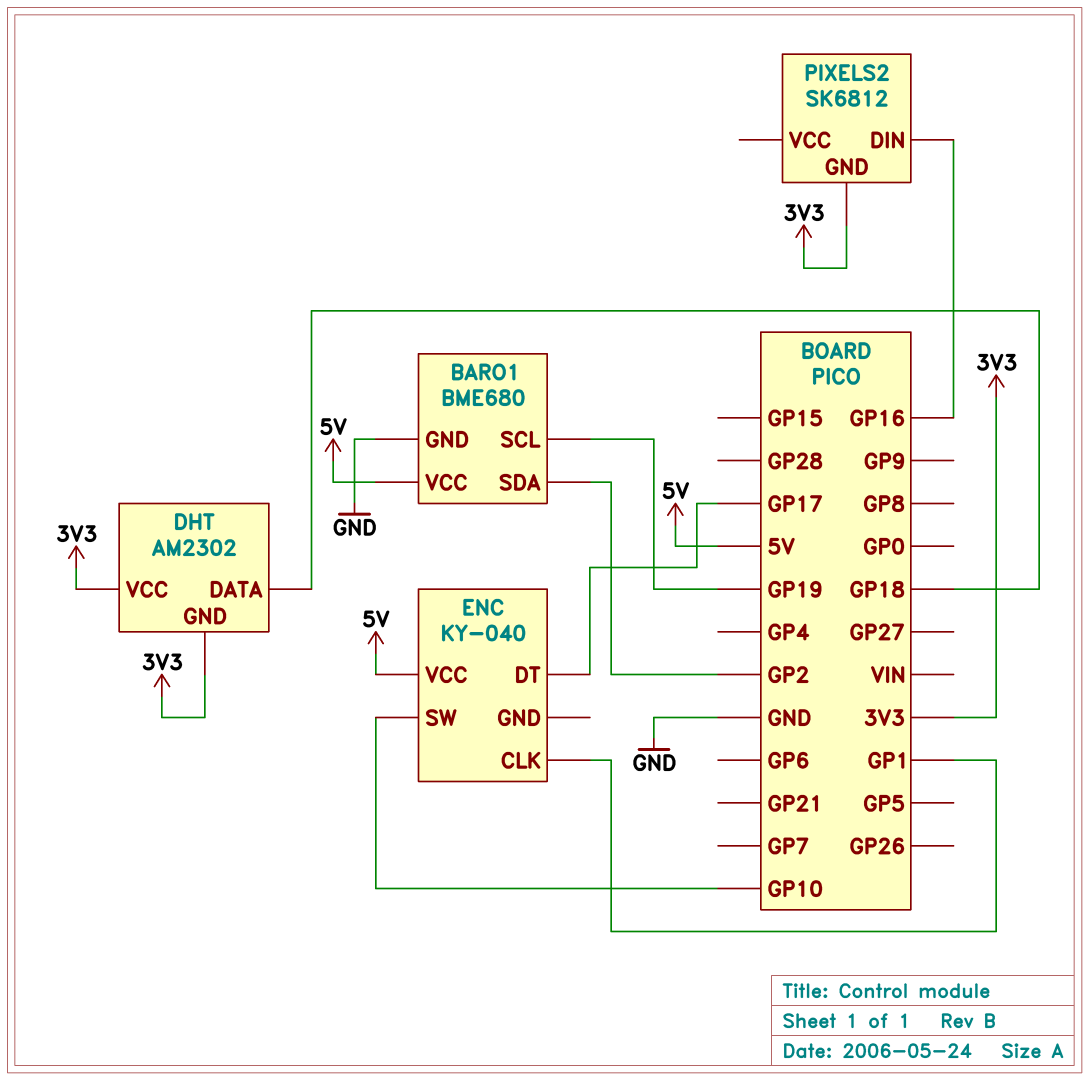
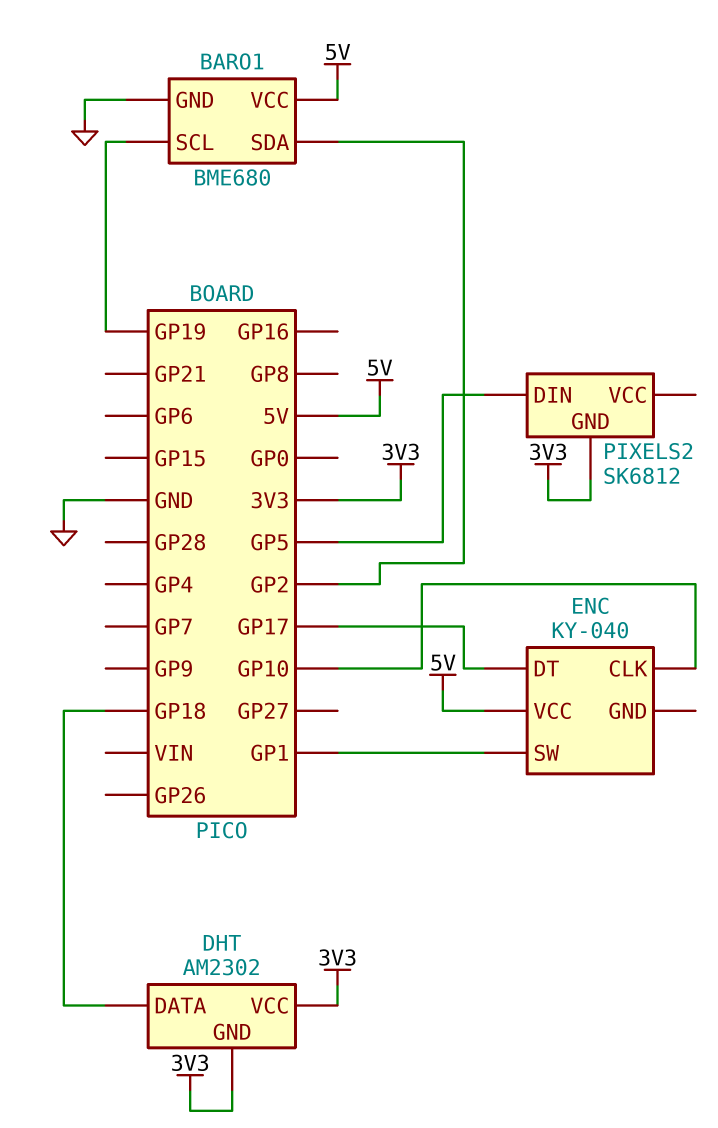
ENC pin CLK: GP1 -> GP10
ENC pin SW: GP10 -> GP1
PIXELS2 pin DIN: GP16 -> GP5

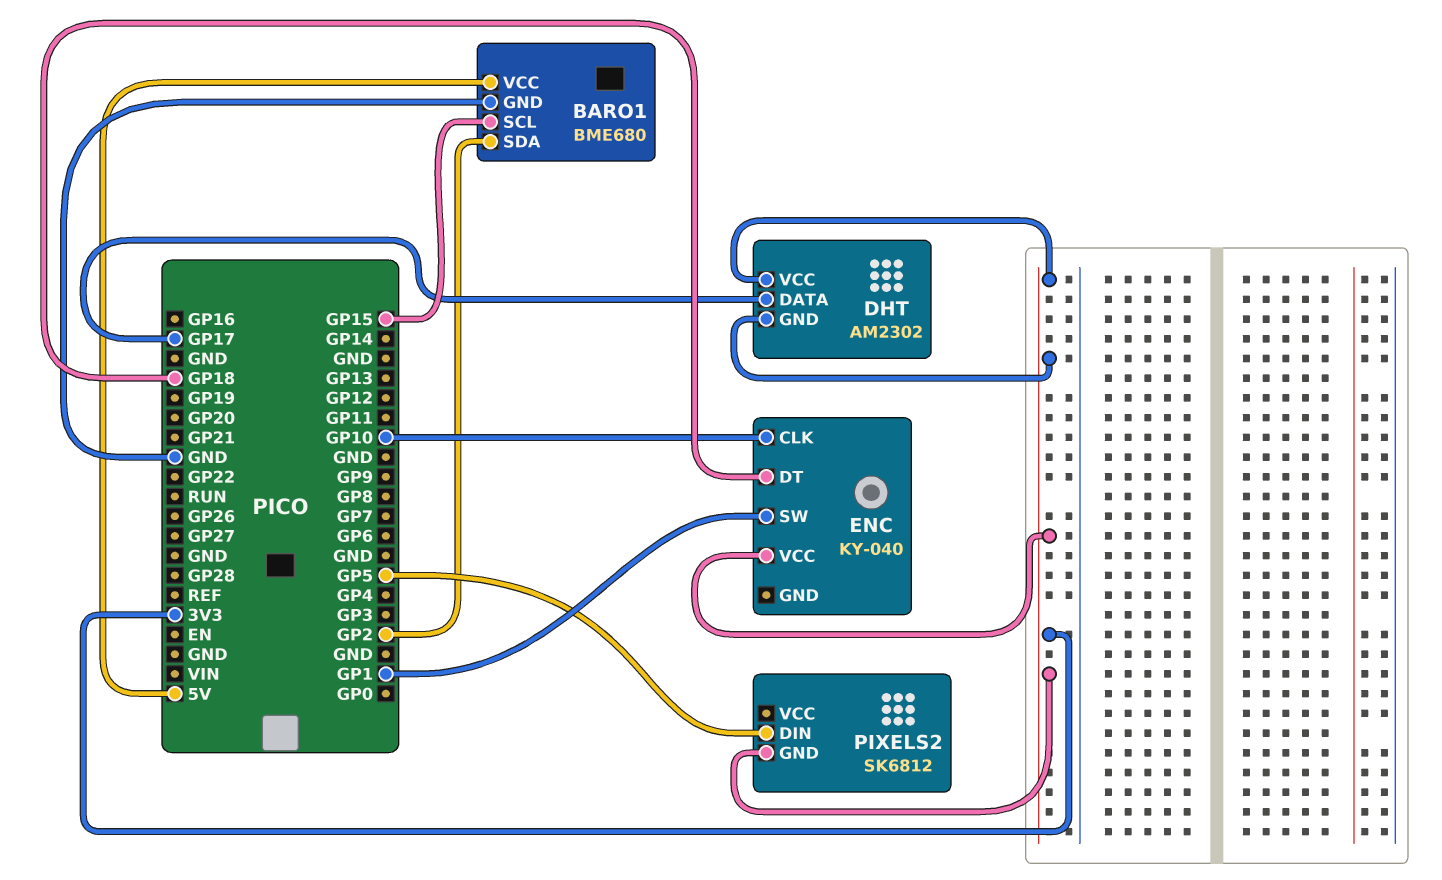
BARO1 pin SCL: GP19 -> GP15
DHT pin DATA: GP18 -> GP17
ENC pin DT: GP17 -> GP18
ENC pin VCC: 5V -> 3V3

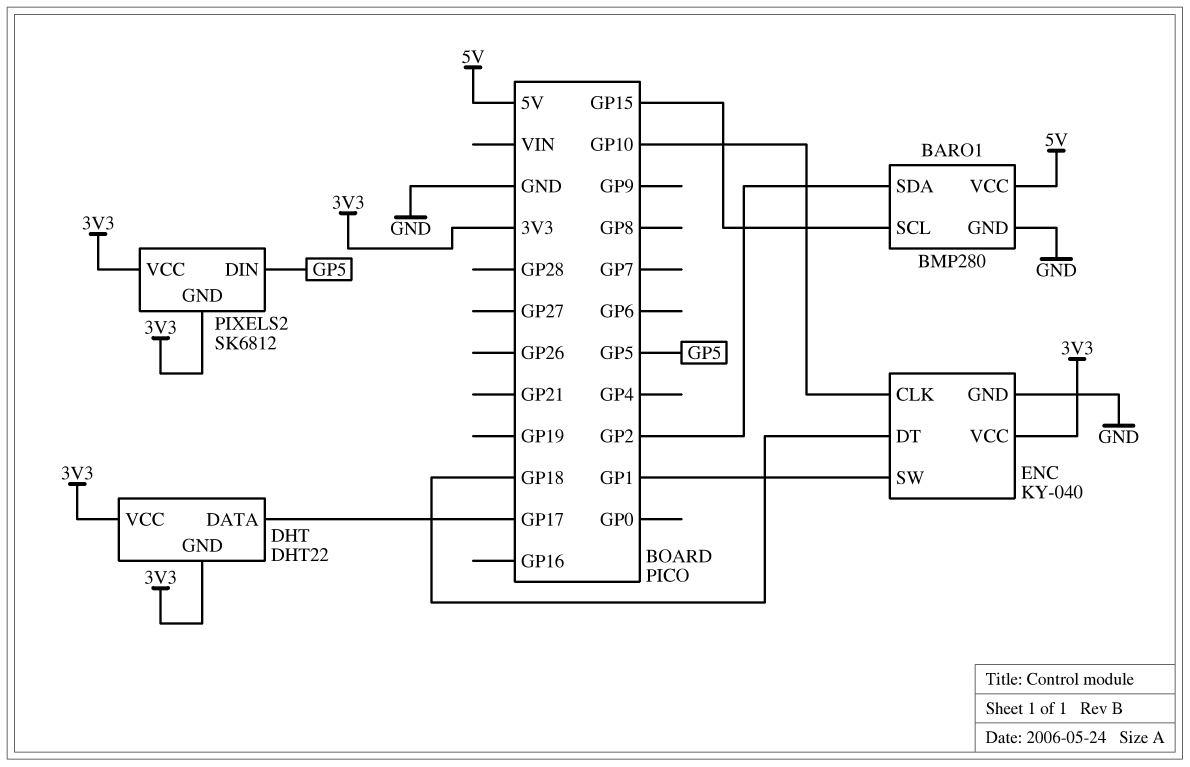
BARO1: BME680 -> BMP280
DHT: AM2302 -> DHT22
ENC pin GND: none -> GND
PIXELS2 pin VCC: none -> 3V3

